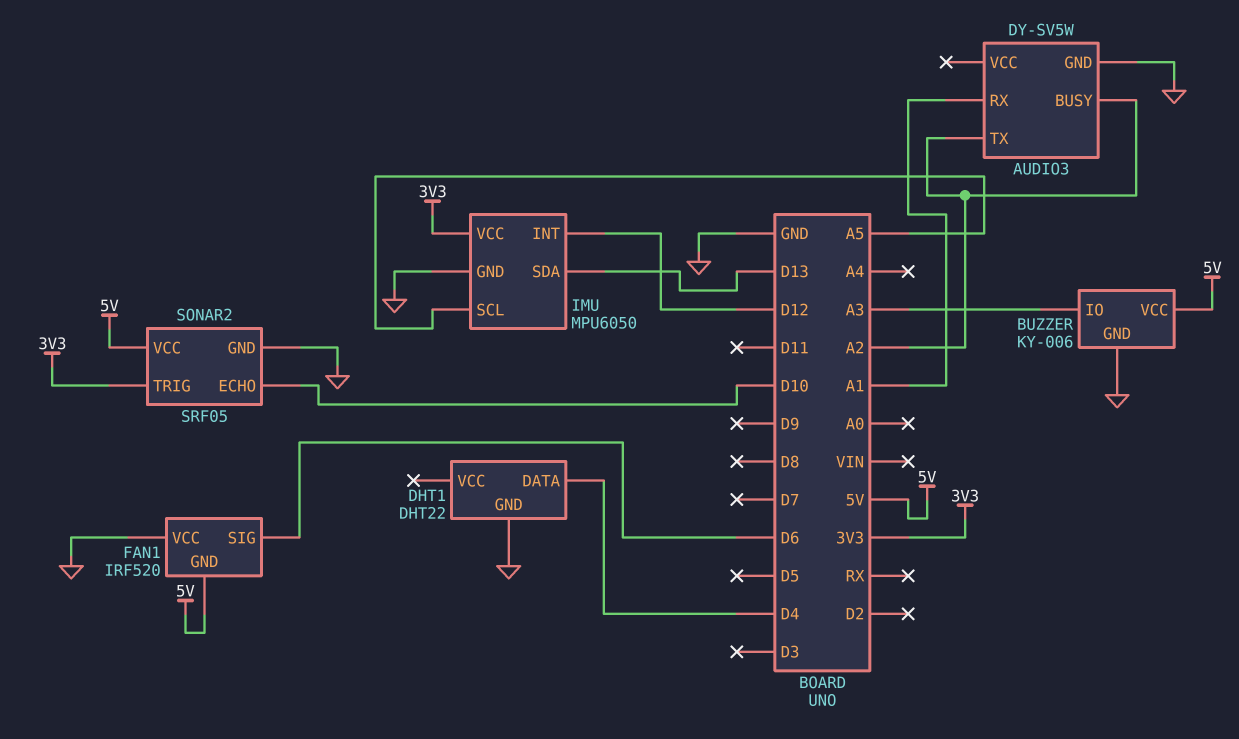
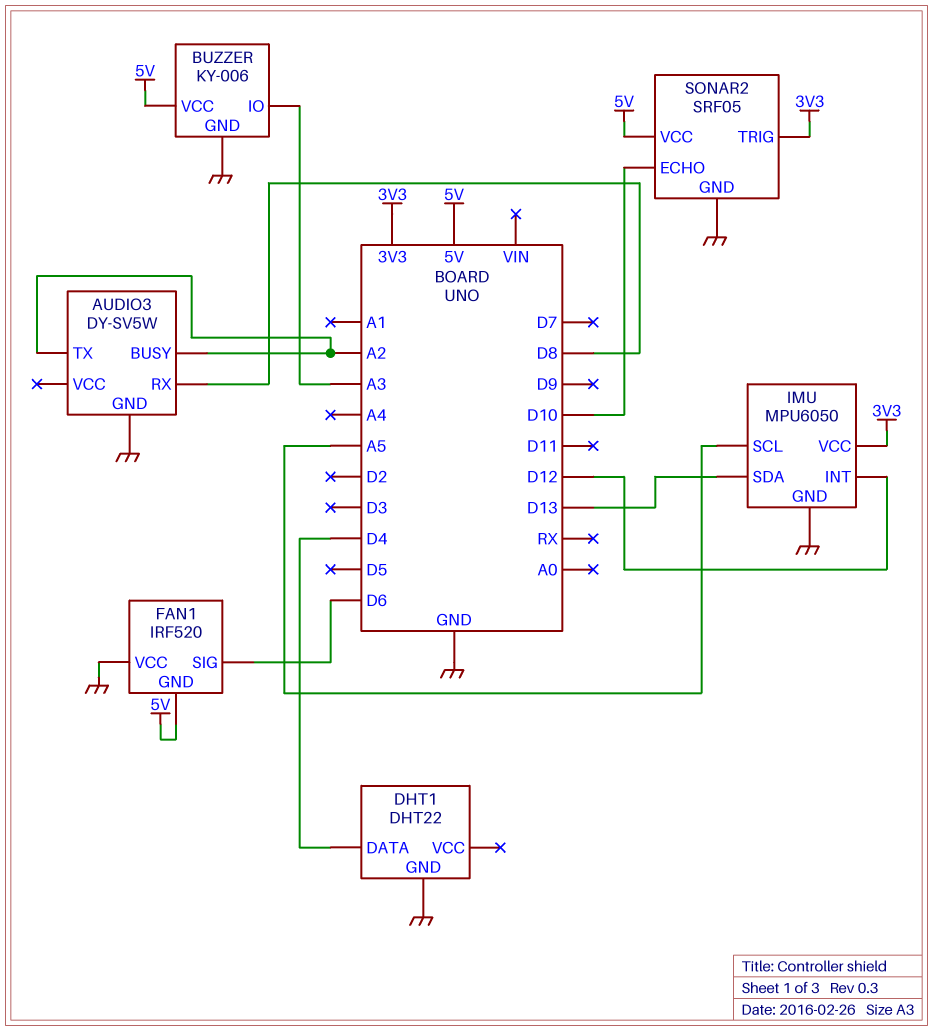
AUDIO3 pin RX: A1 -> D8

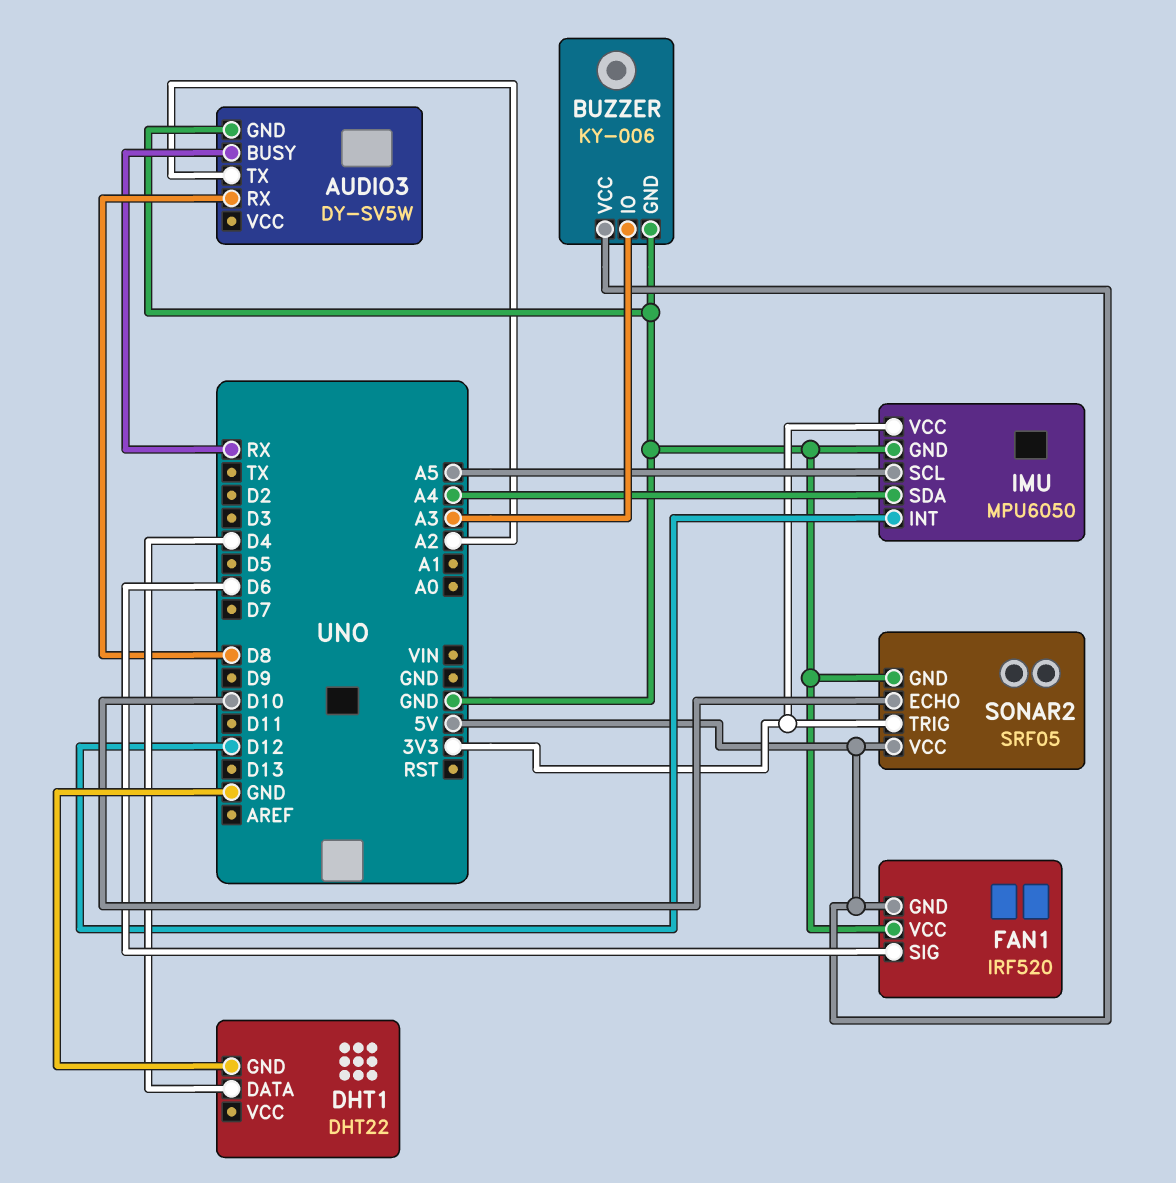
AUDIO3 pin BUSY: A2 -> RX
IMU pin SDA: D13 -> A4

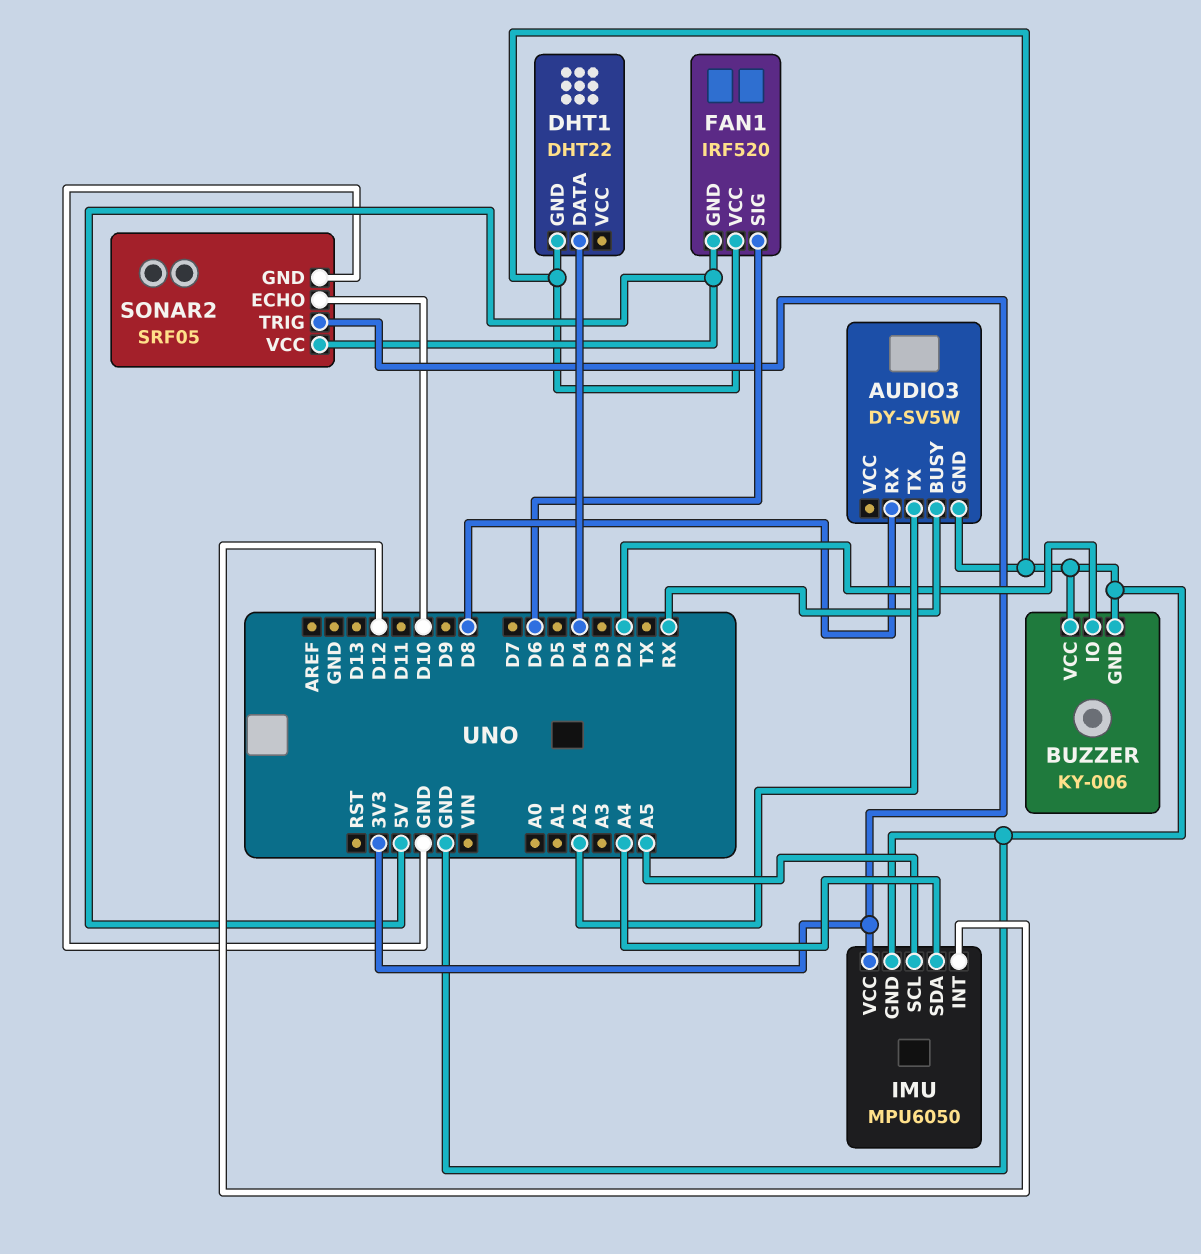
BUZZER pin IO: A3 -> D2
BUZZER pin VCC: 5V -> GND

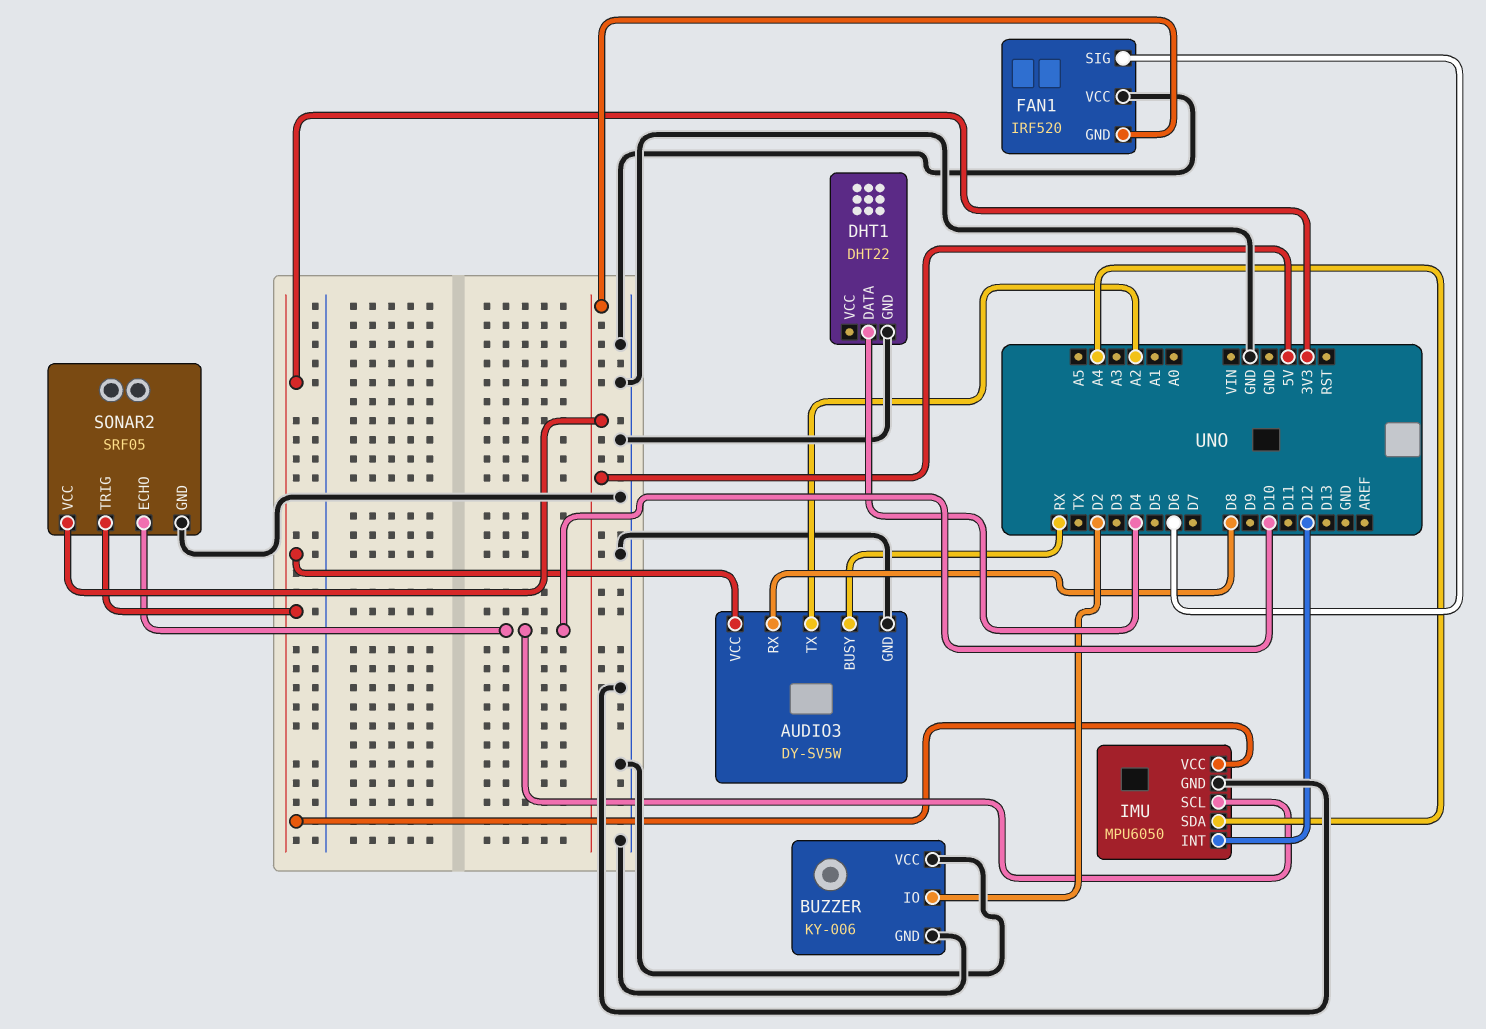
AUDIO3 pin VCC: none -> 3V3
IMU pin SCL: A5 -> D10

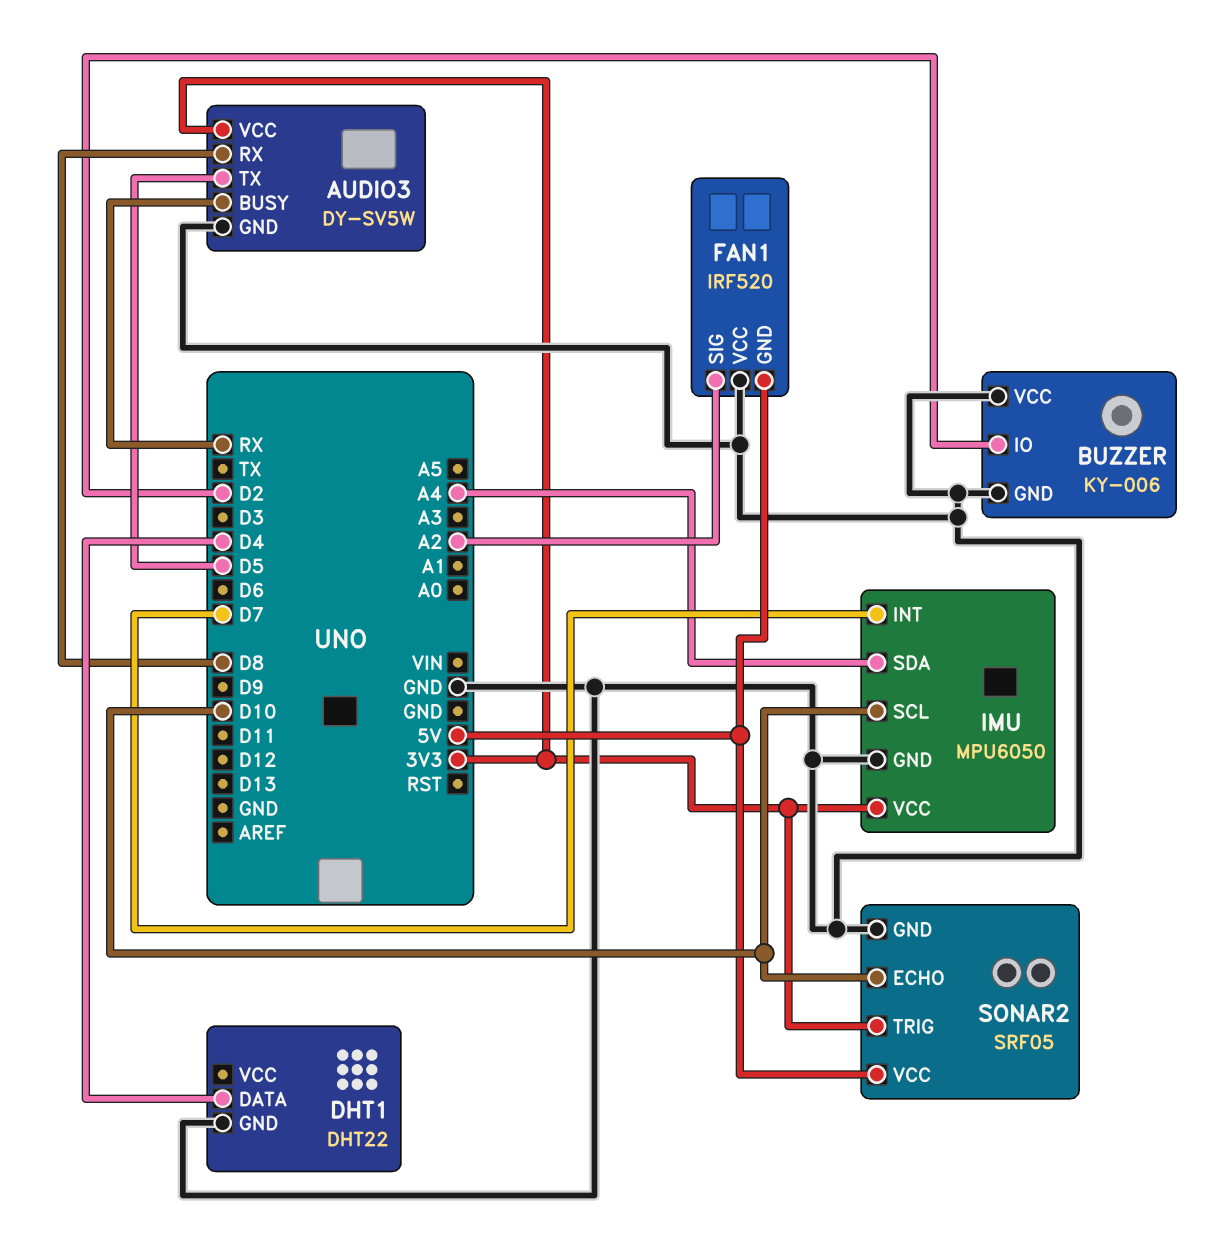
AUDIO3 pin TX: A2 -> D5
FAN1 pin SIG: D6 -> A2
IMU pin INT: D12 -> D7

